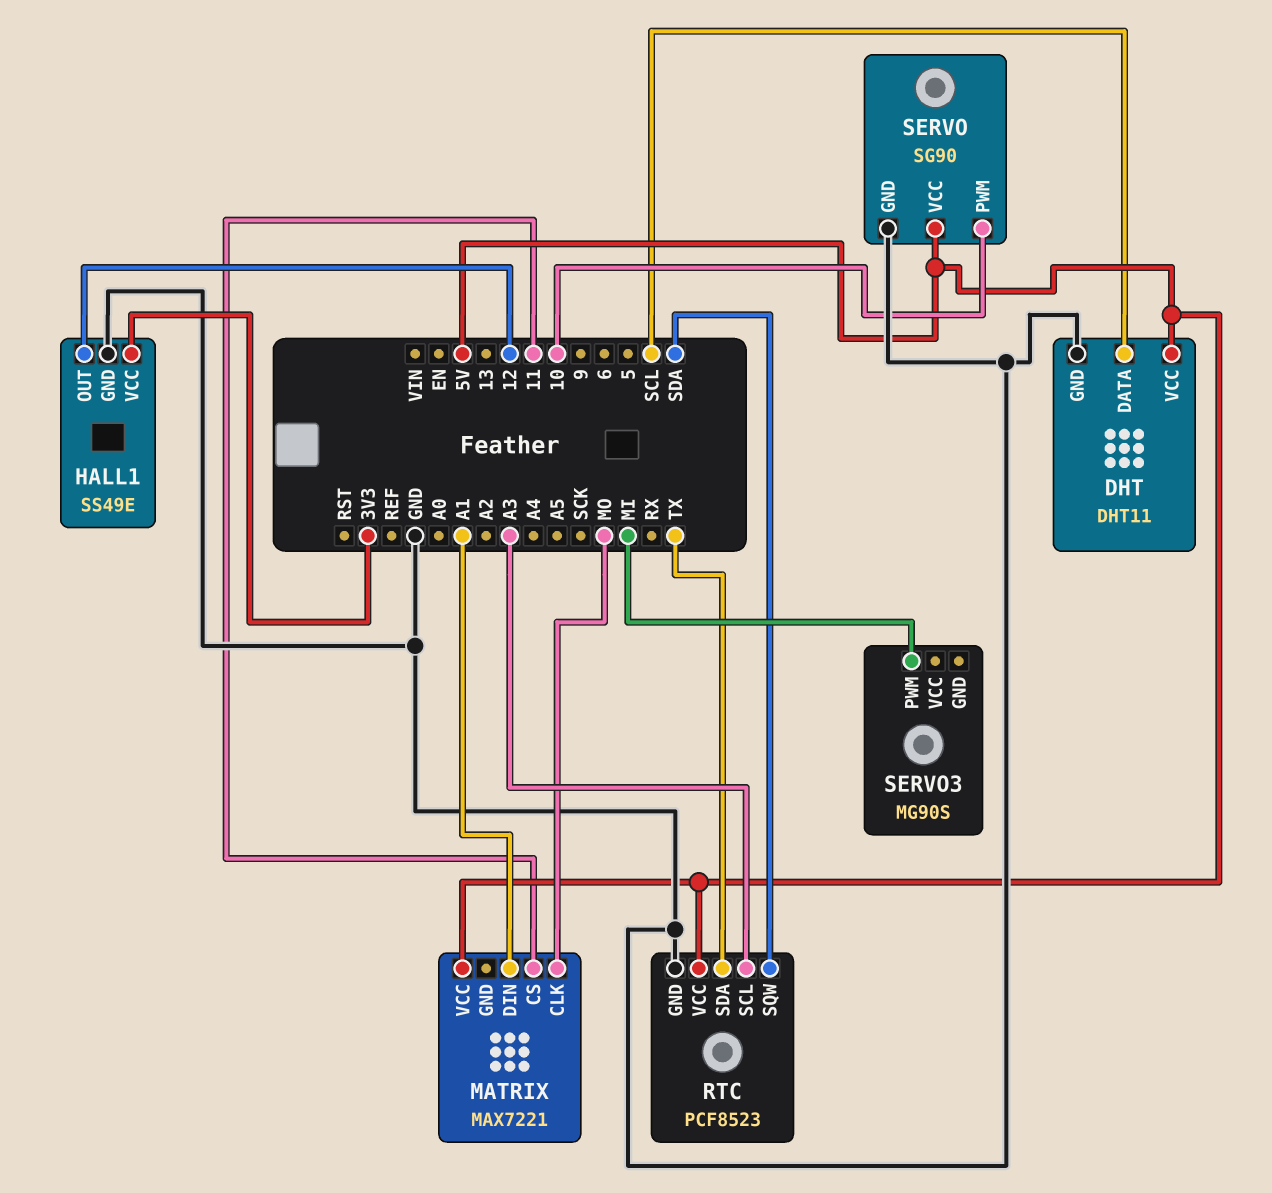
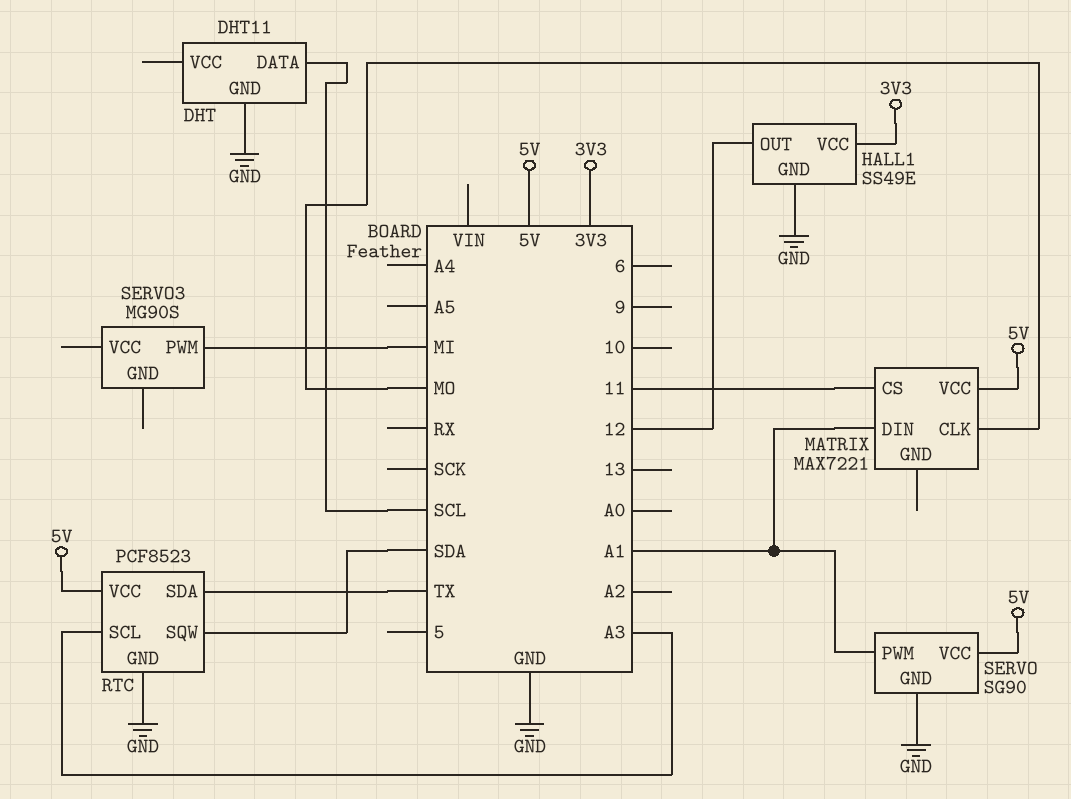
DHT pin VCC: 5V -> none
SERVO pin PWM: 10 -> A1

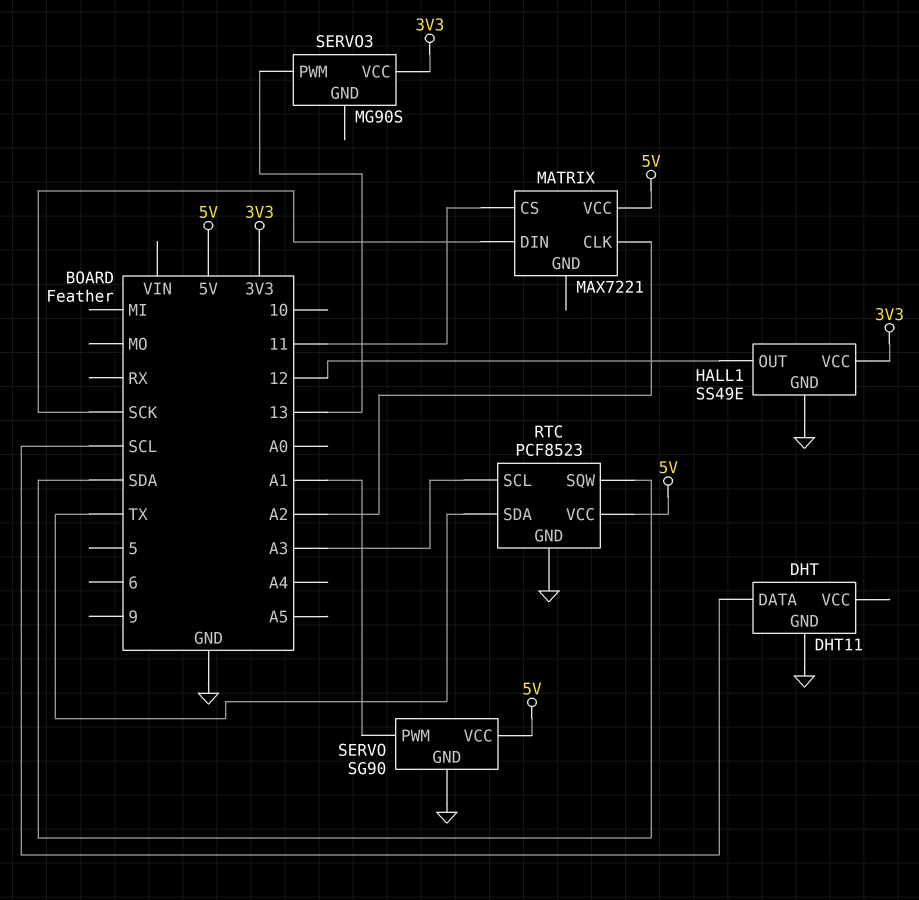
MATRIX pin CLK: MO -> A2
MATRIX pin DIN: A1 -> SCK
SERVO3 pin PWM: MI -> 13
SERVO3 pin VCC: none -> 3V3

